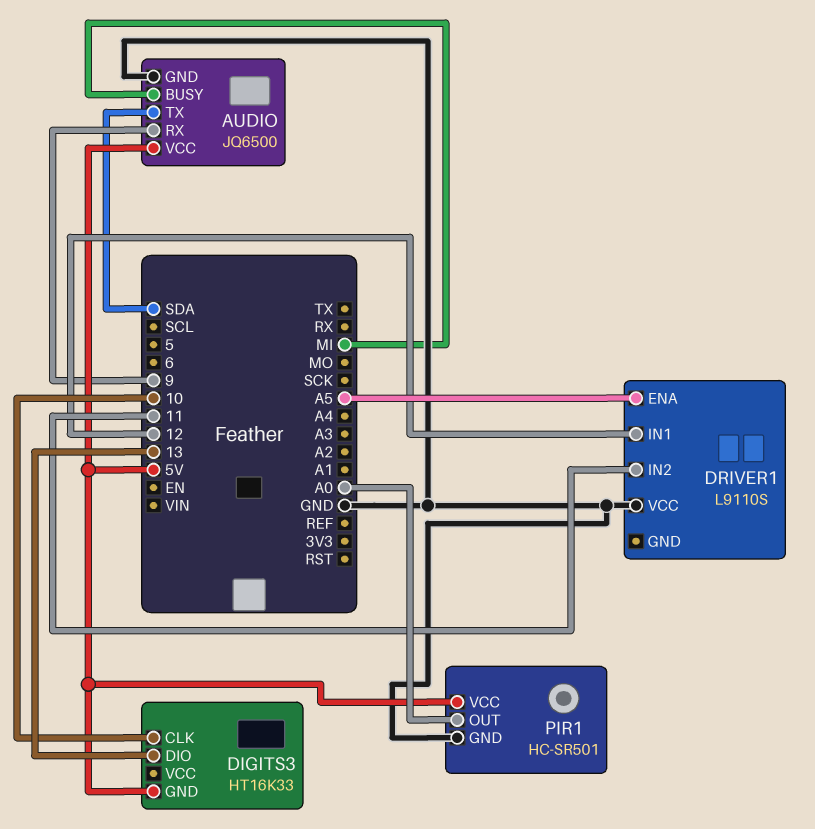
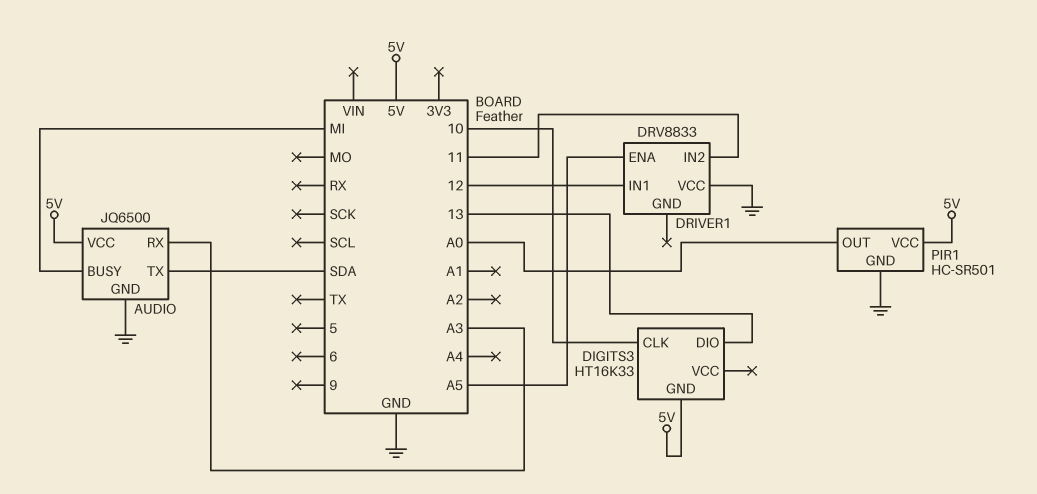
AUDIO pin RX: 9 -> A3
DRIVER1: L9110S -> DRV8833

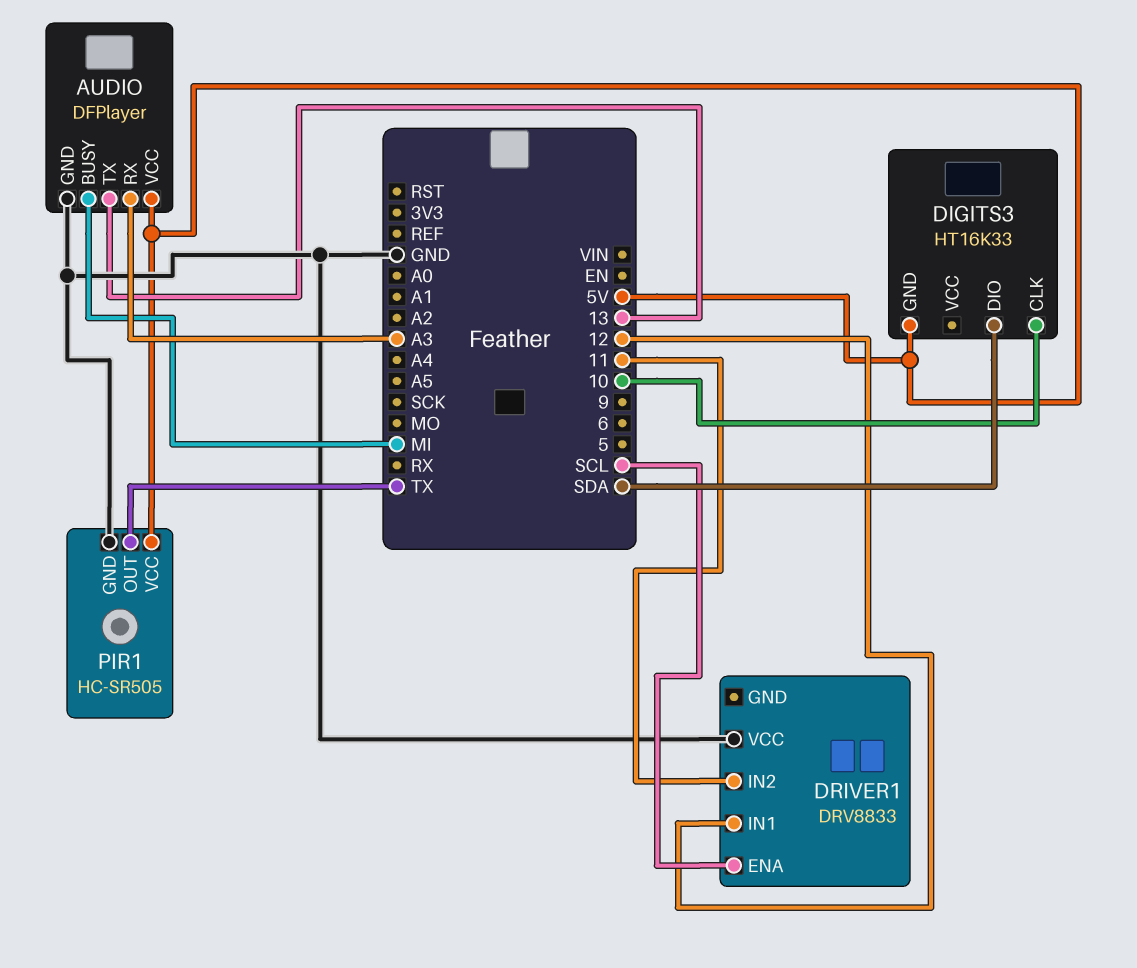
AUDIO: JQ6500 -> DFPlayer
AUDIO pin TX: SDA -> 13
DIGITS3 pin DIO: 13 -> SDA
DRIVER1 pin ENA: A5 -> SCL
PIR1: HC-SR501 -> HC-SR505
PIR1 pin OUT: A0 -> TX

